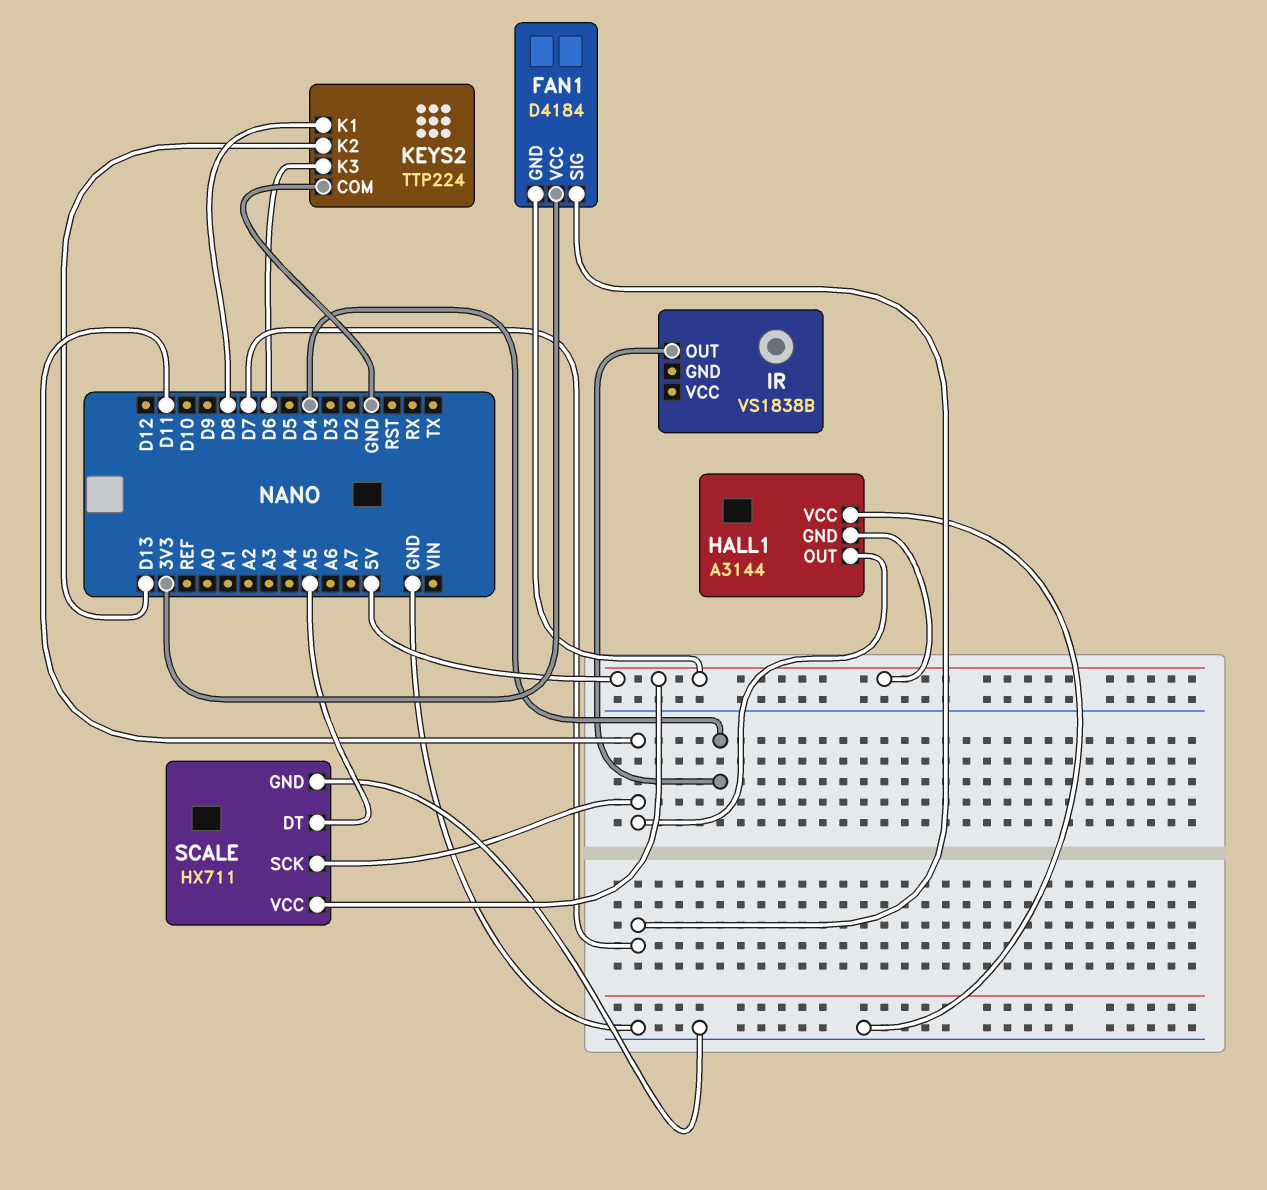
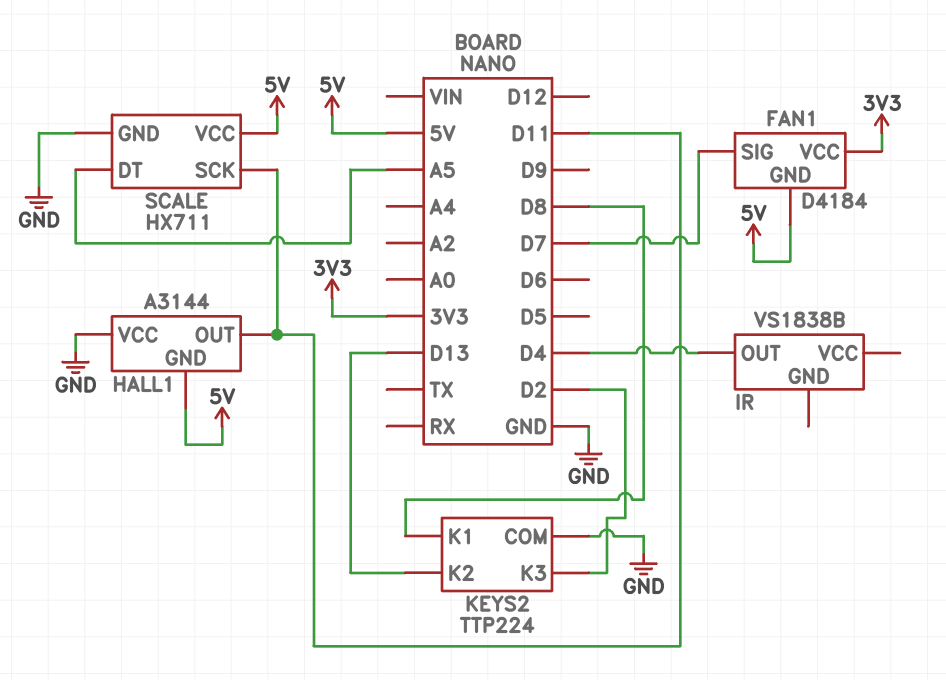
KEYS2 pin K3: D6 -> D2

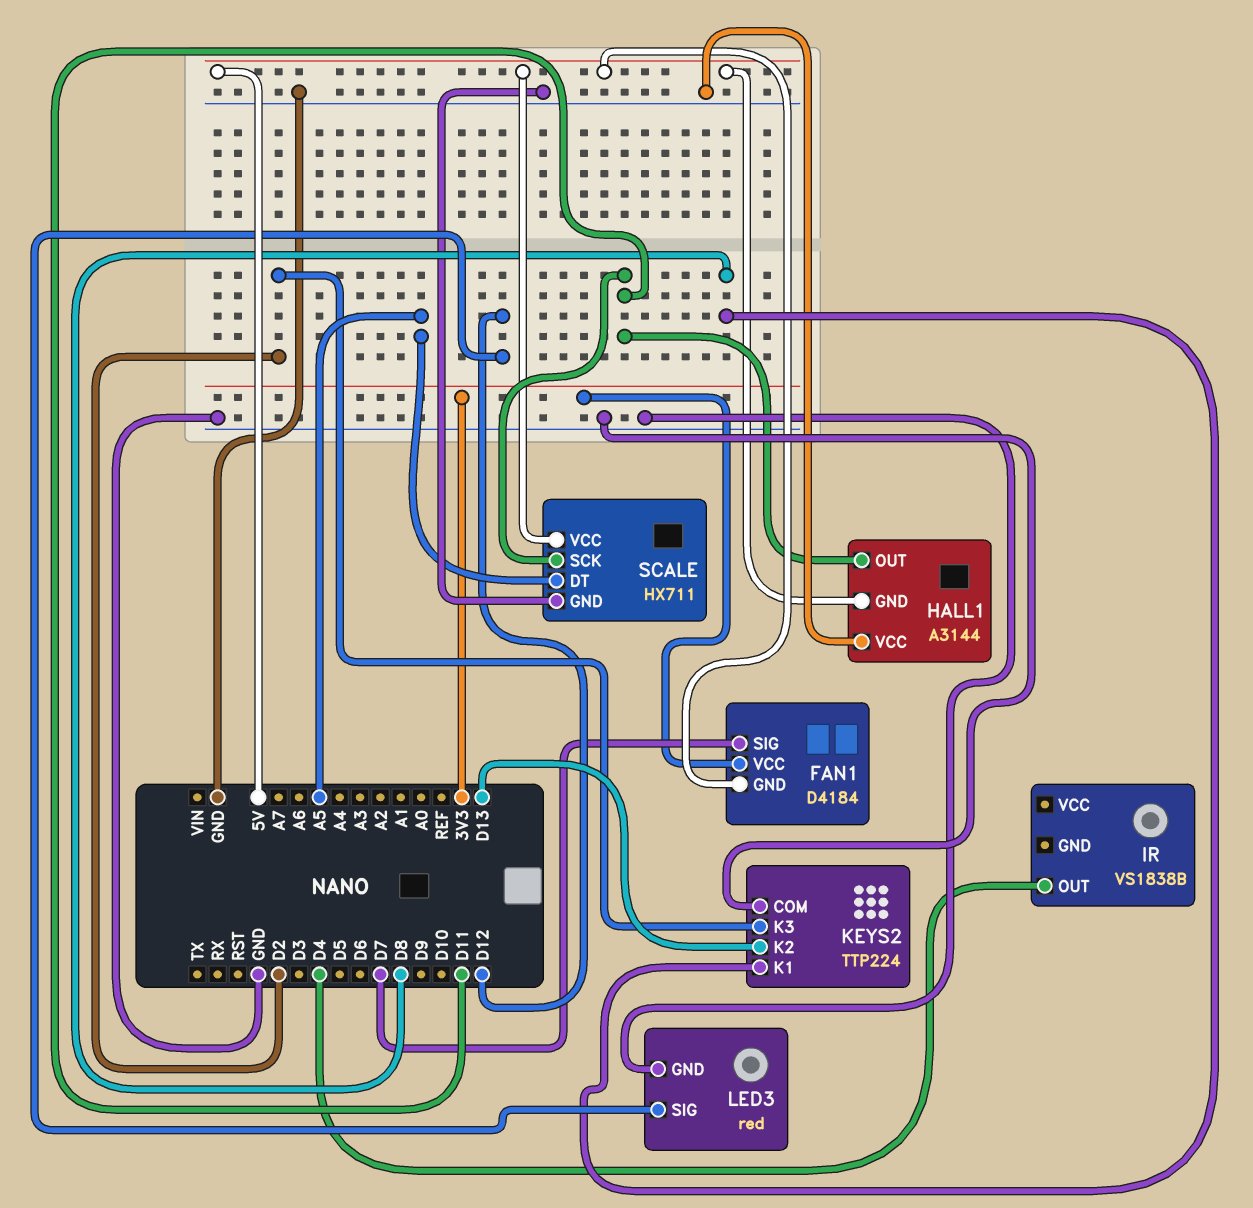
LED3: none -> red
LED3 pin GND: none -> GND
LED3 pin SIG: none -> D12

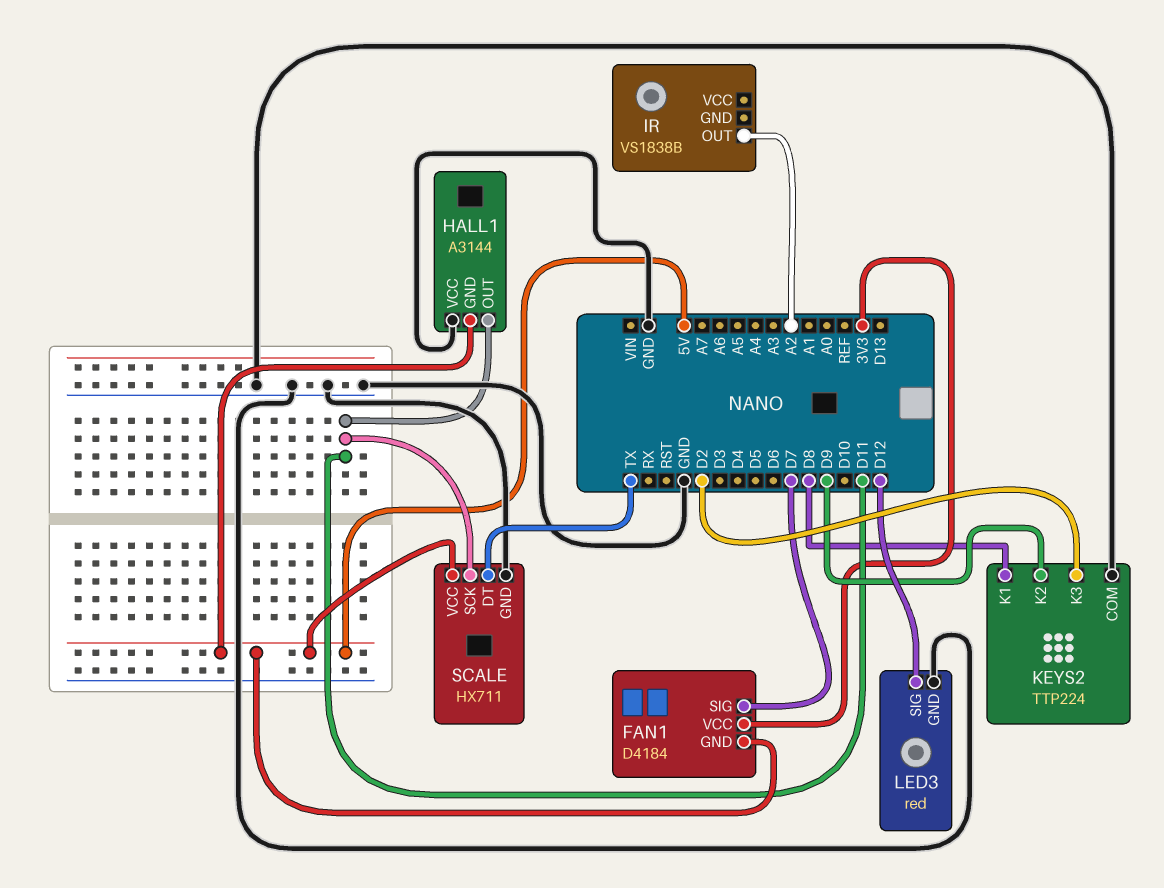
IR pin OUT: D4 -> A2
KEYS2 pin K2: D13 -> D9
SCALE pin DT: A5 -> TX

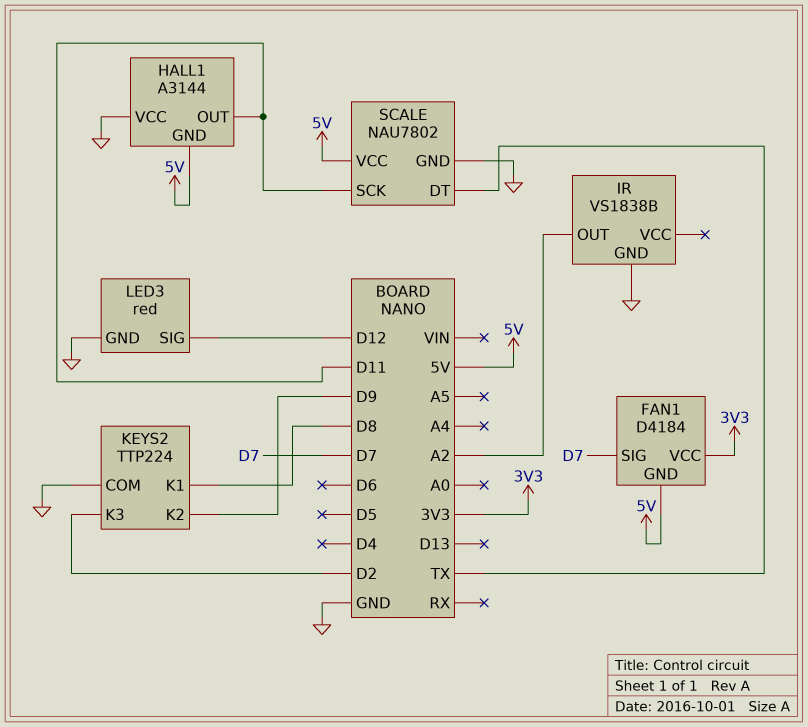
IR pin GND: none -> GND
SCALE: HX711 -> NAU7802

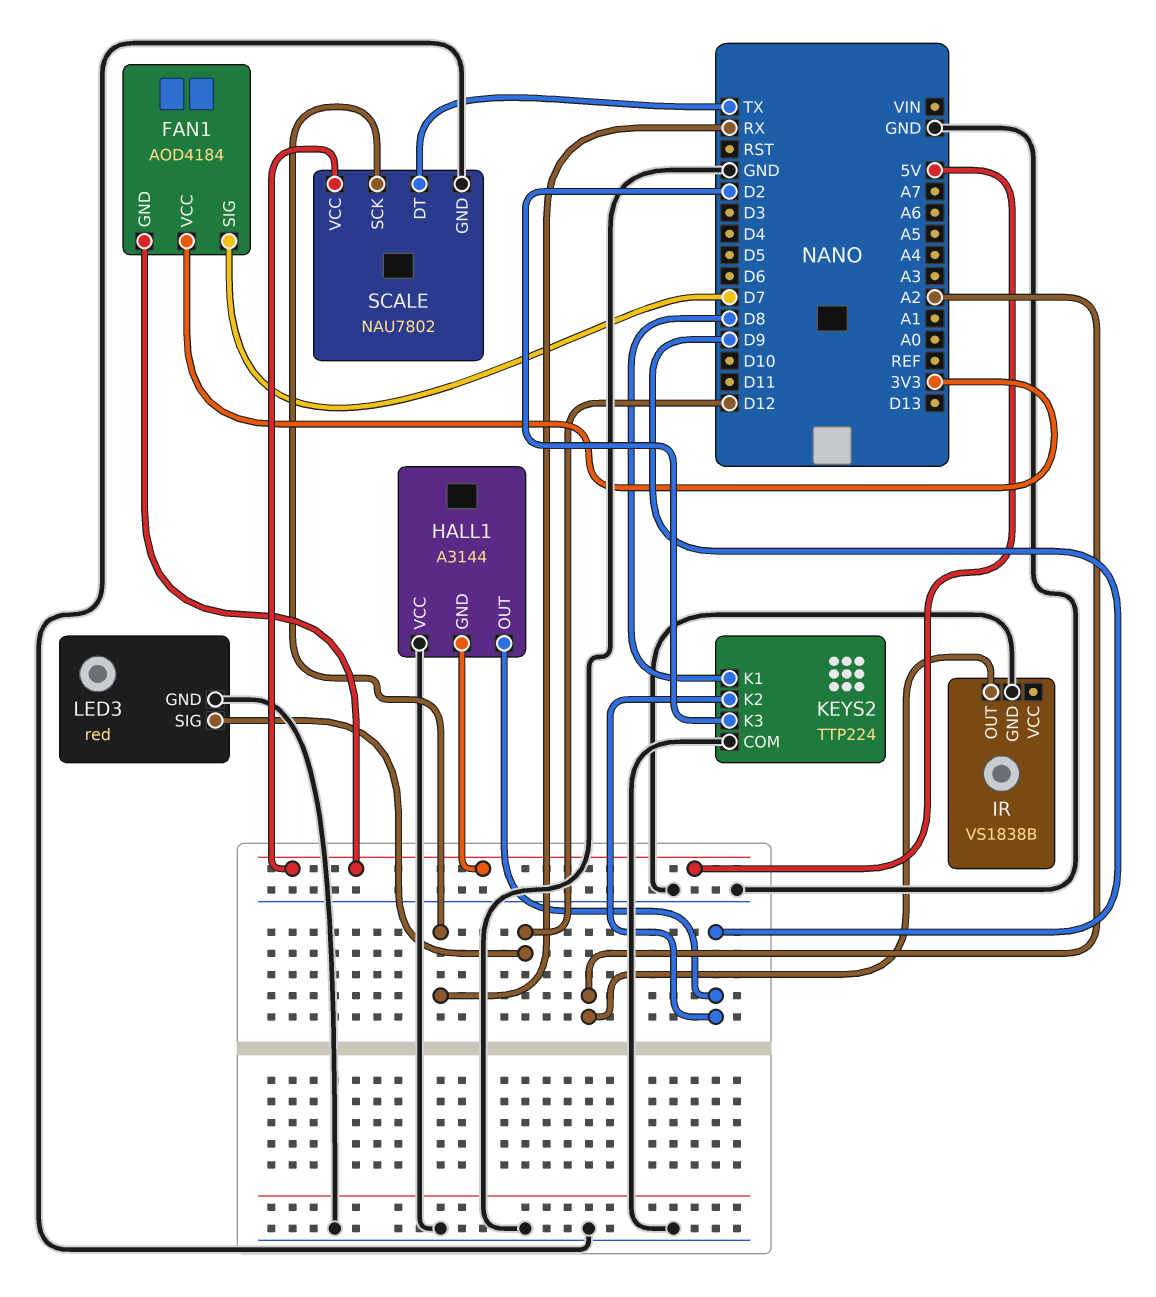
FAN1: D4184 -> AOD4184
HALL1 pin OUT: D11 -> D9
SCALE pin SCK: D11 -> RX

